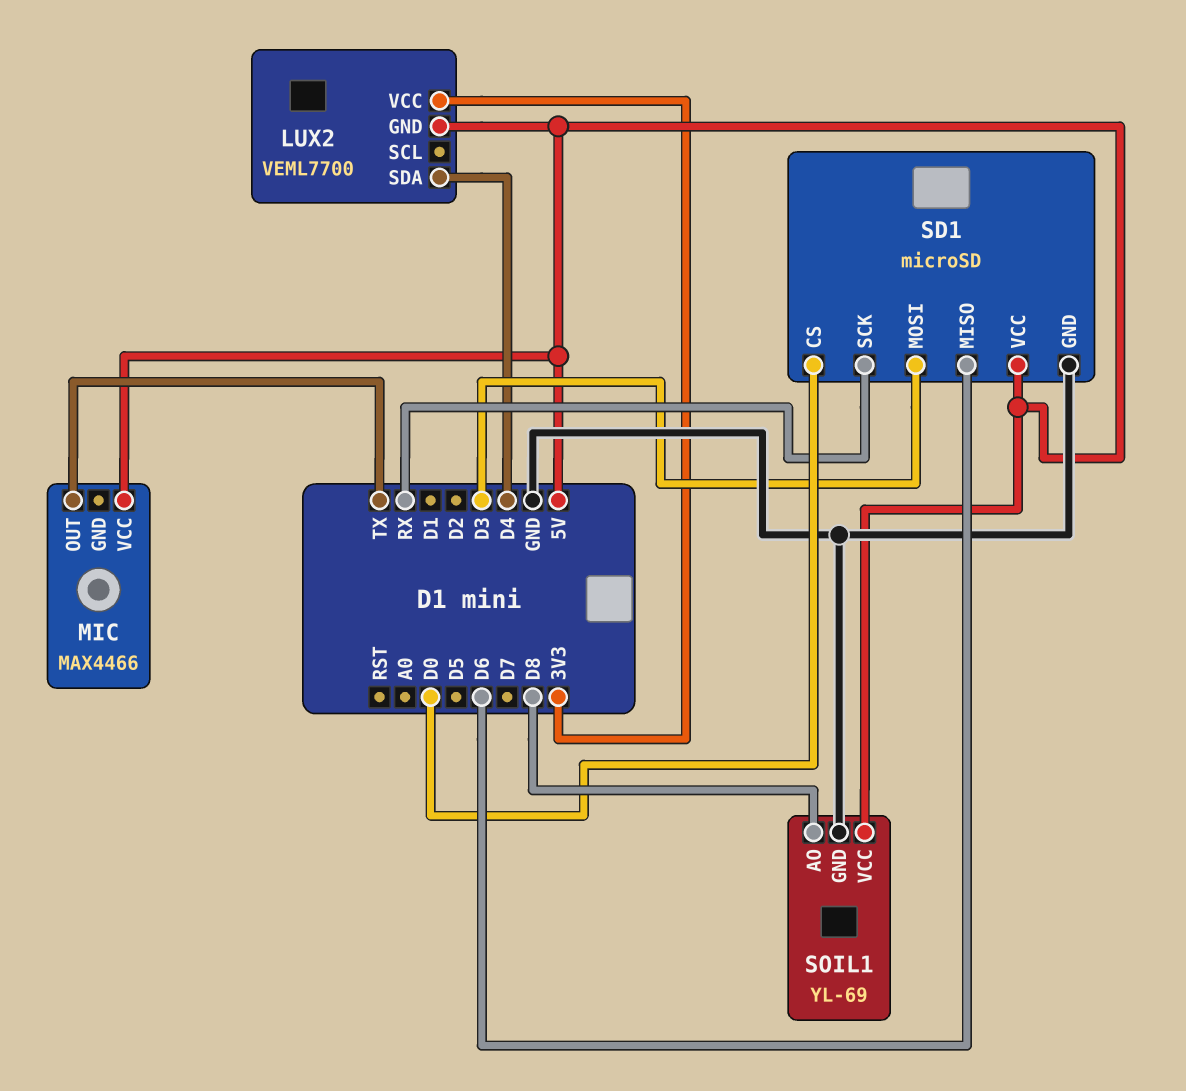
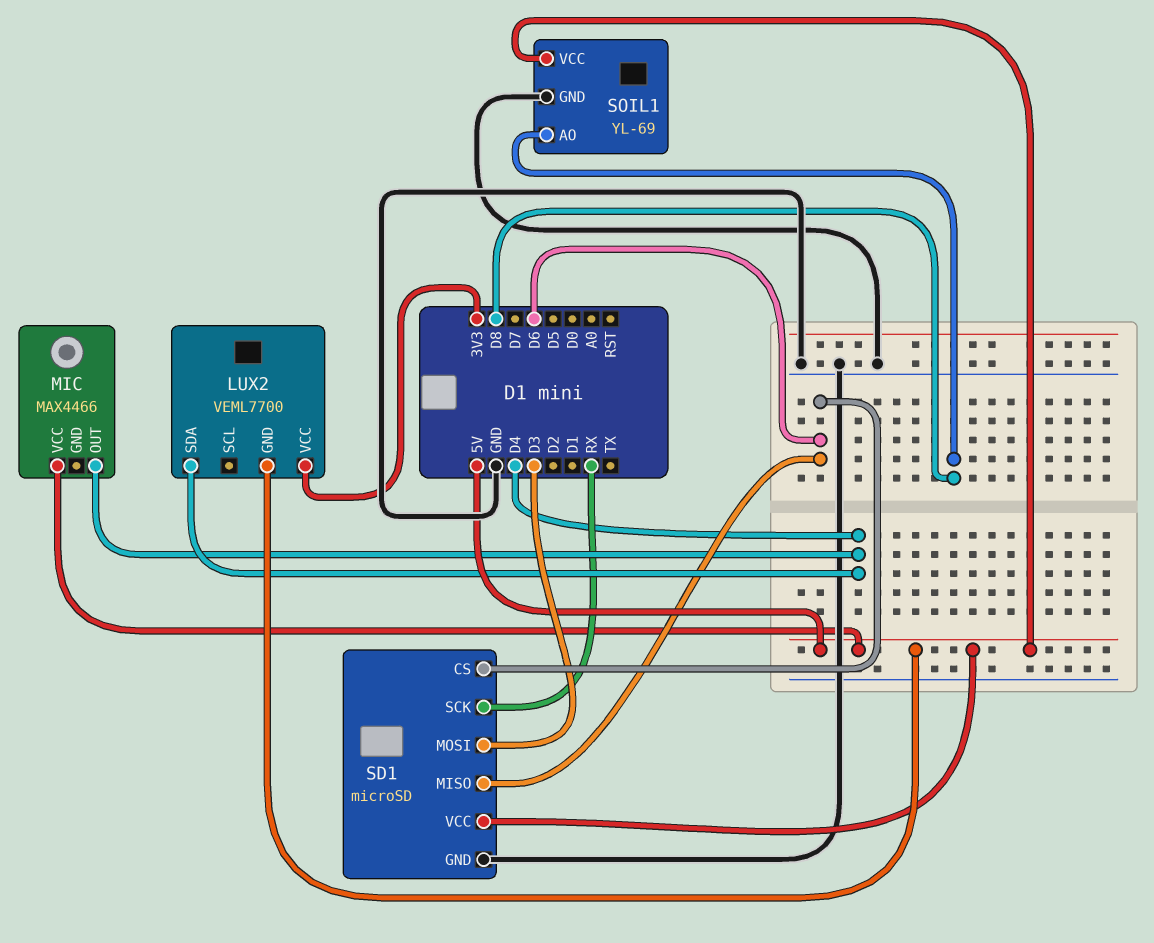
MIC pin OUT: TX -> D4
SD1 pin CS: D0 -> D6

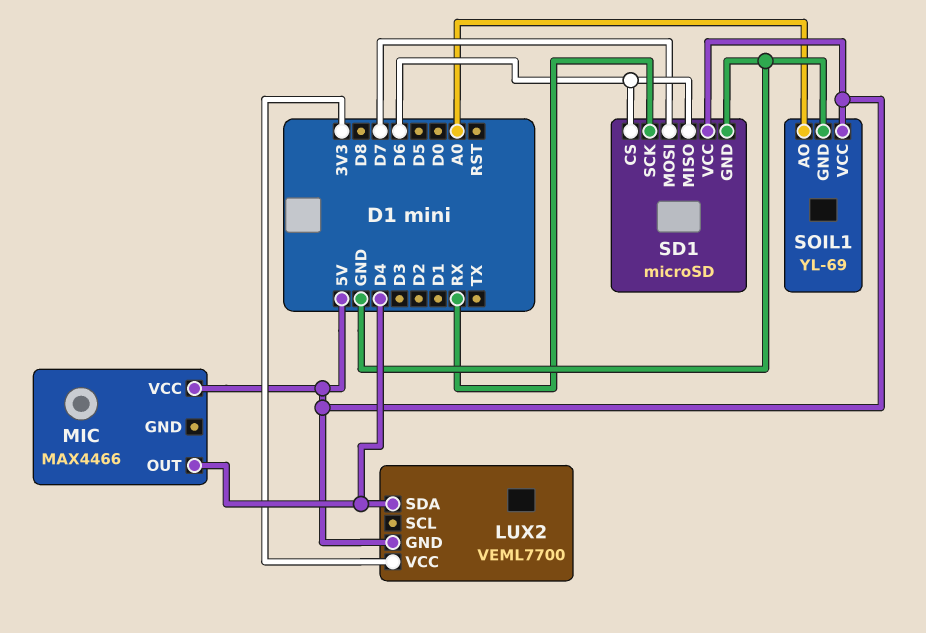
SD1 pin MOSI: D3 -> D7
SOIL1 pin AO: D8 -> A0

